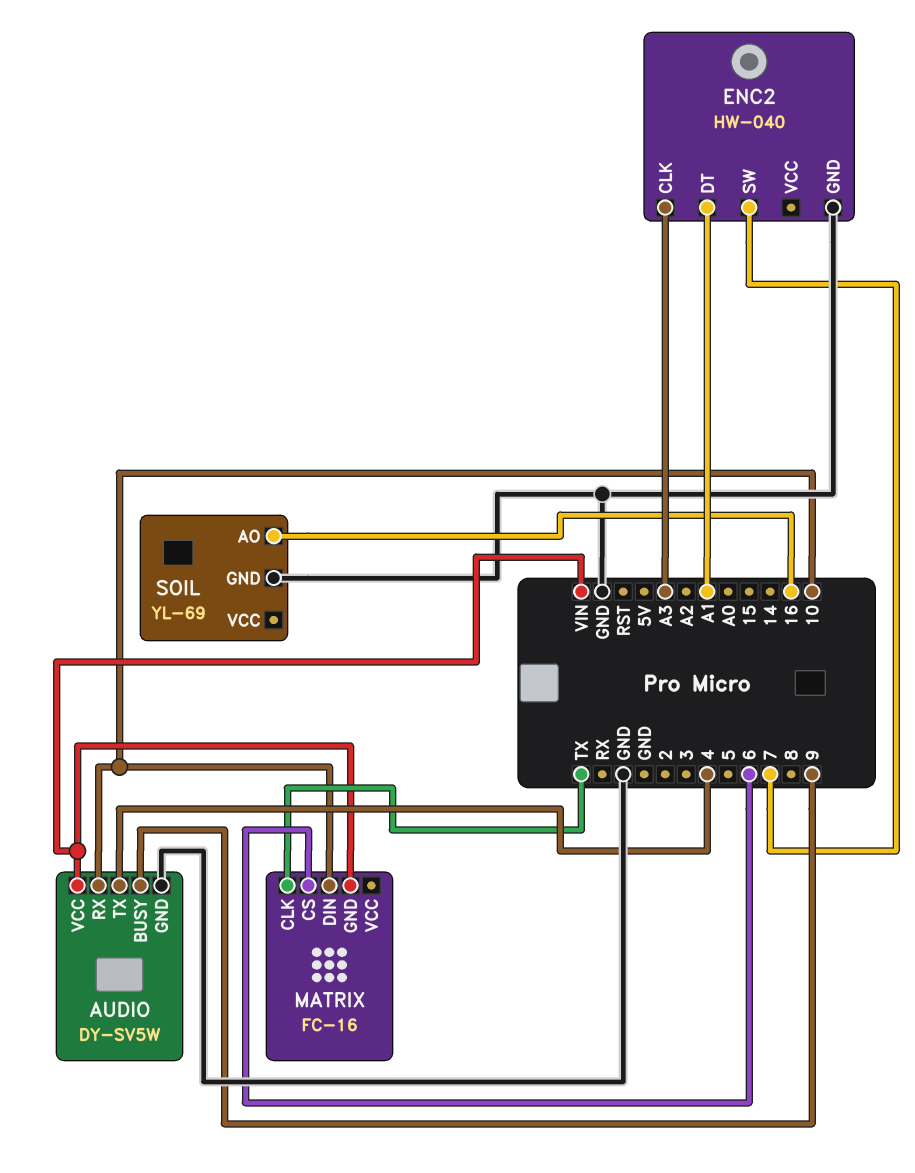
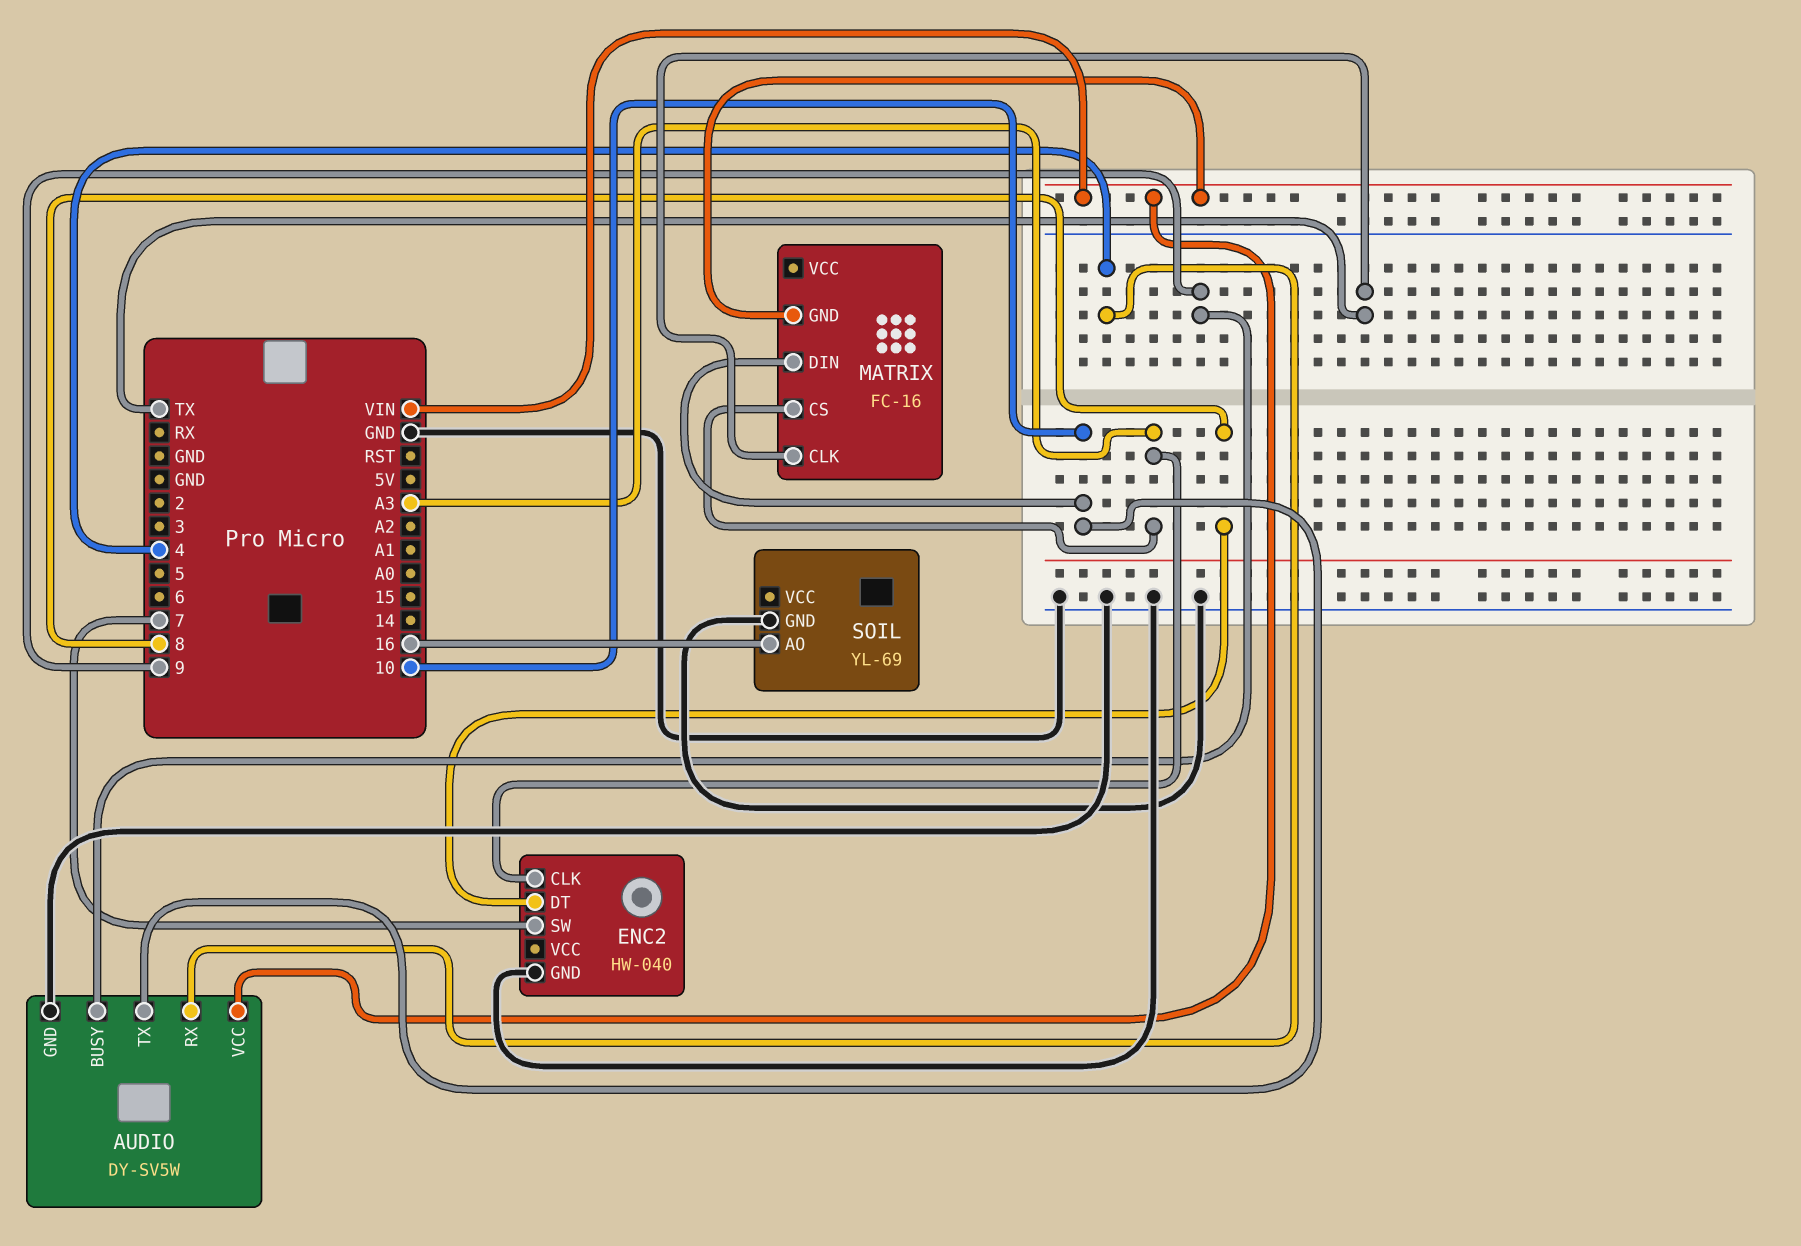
AUDIO pin RX: 10 -> 4
AUDIO pin TX: 4 -> 10
ENC2 pin DT: A1 -> 8
MATRIX pin CS: 6 -> A3

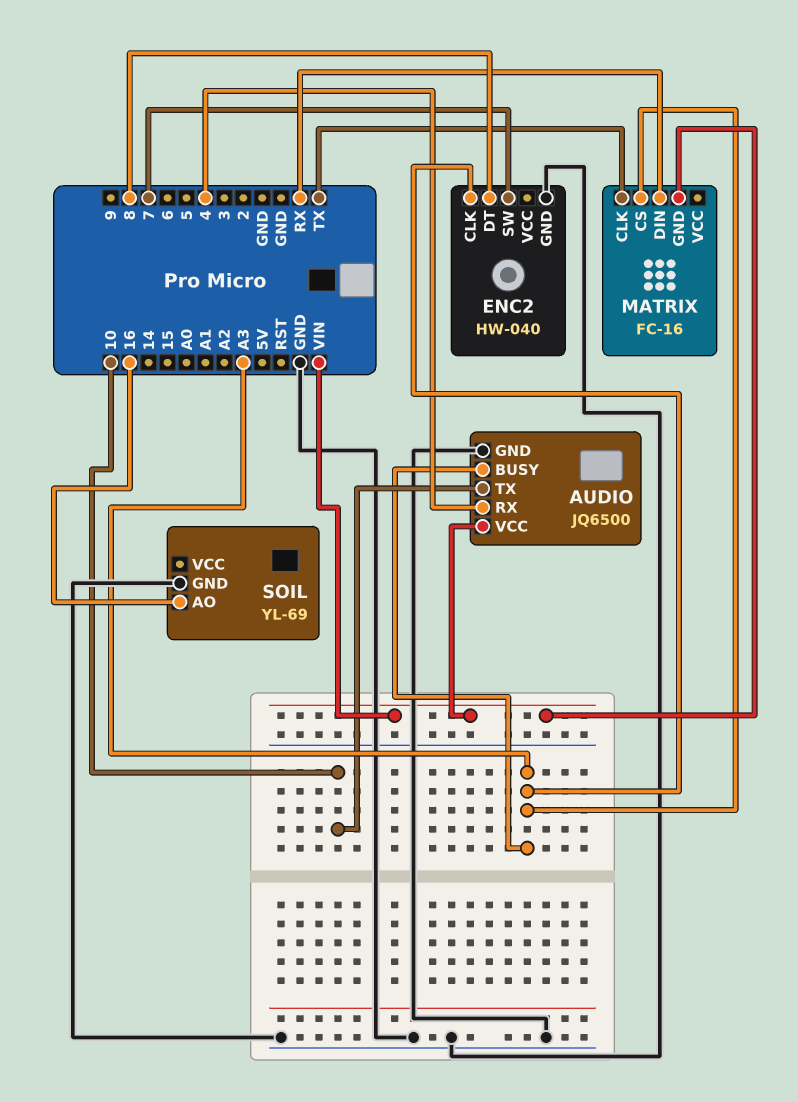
AUDIO: DY-SV5W -> JQ6500
AUDIO pin BUSY: 9 -> A3
MATRIX pin DIN: 10 -> RX

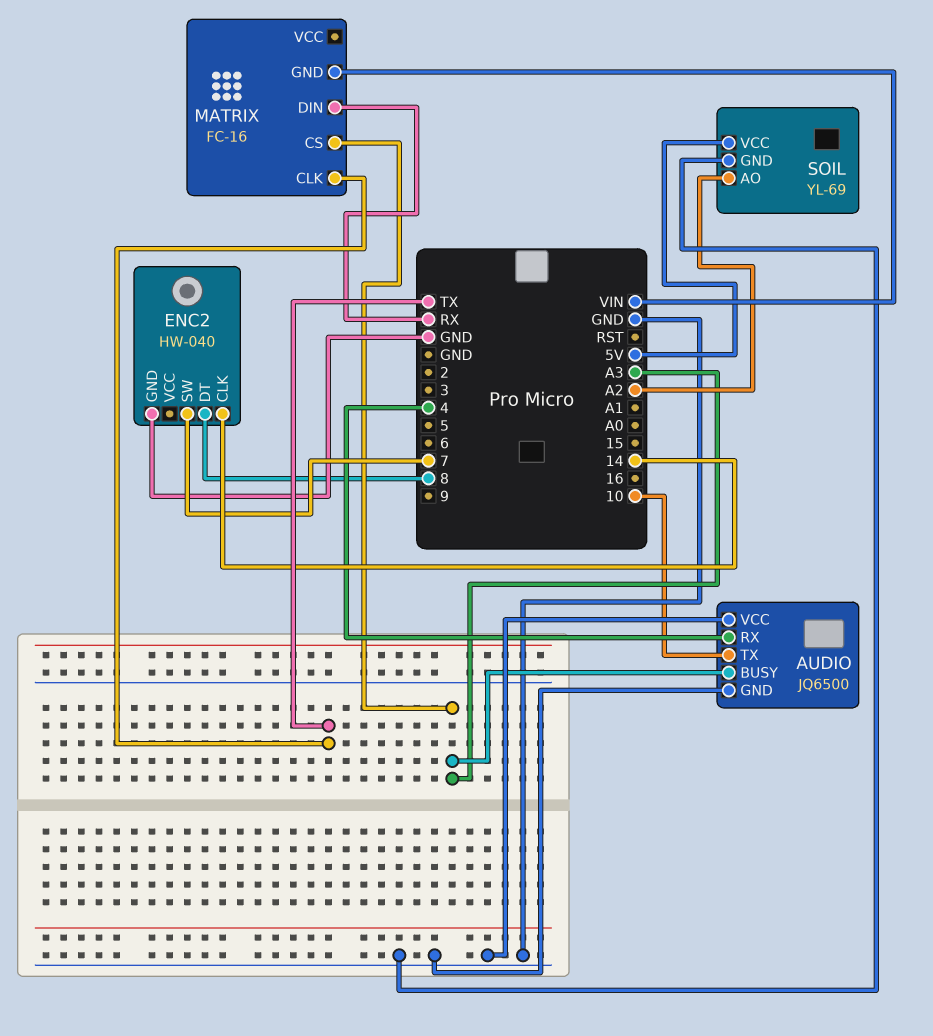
AUDIO pin VCC: VIN -> GND
ENC2 pin CLK: A3 -> 14
SOIL pin AO: 16 -> A2
SOIL pin VCC: none -> 5V

